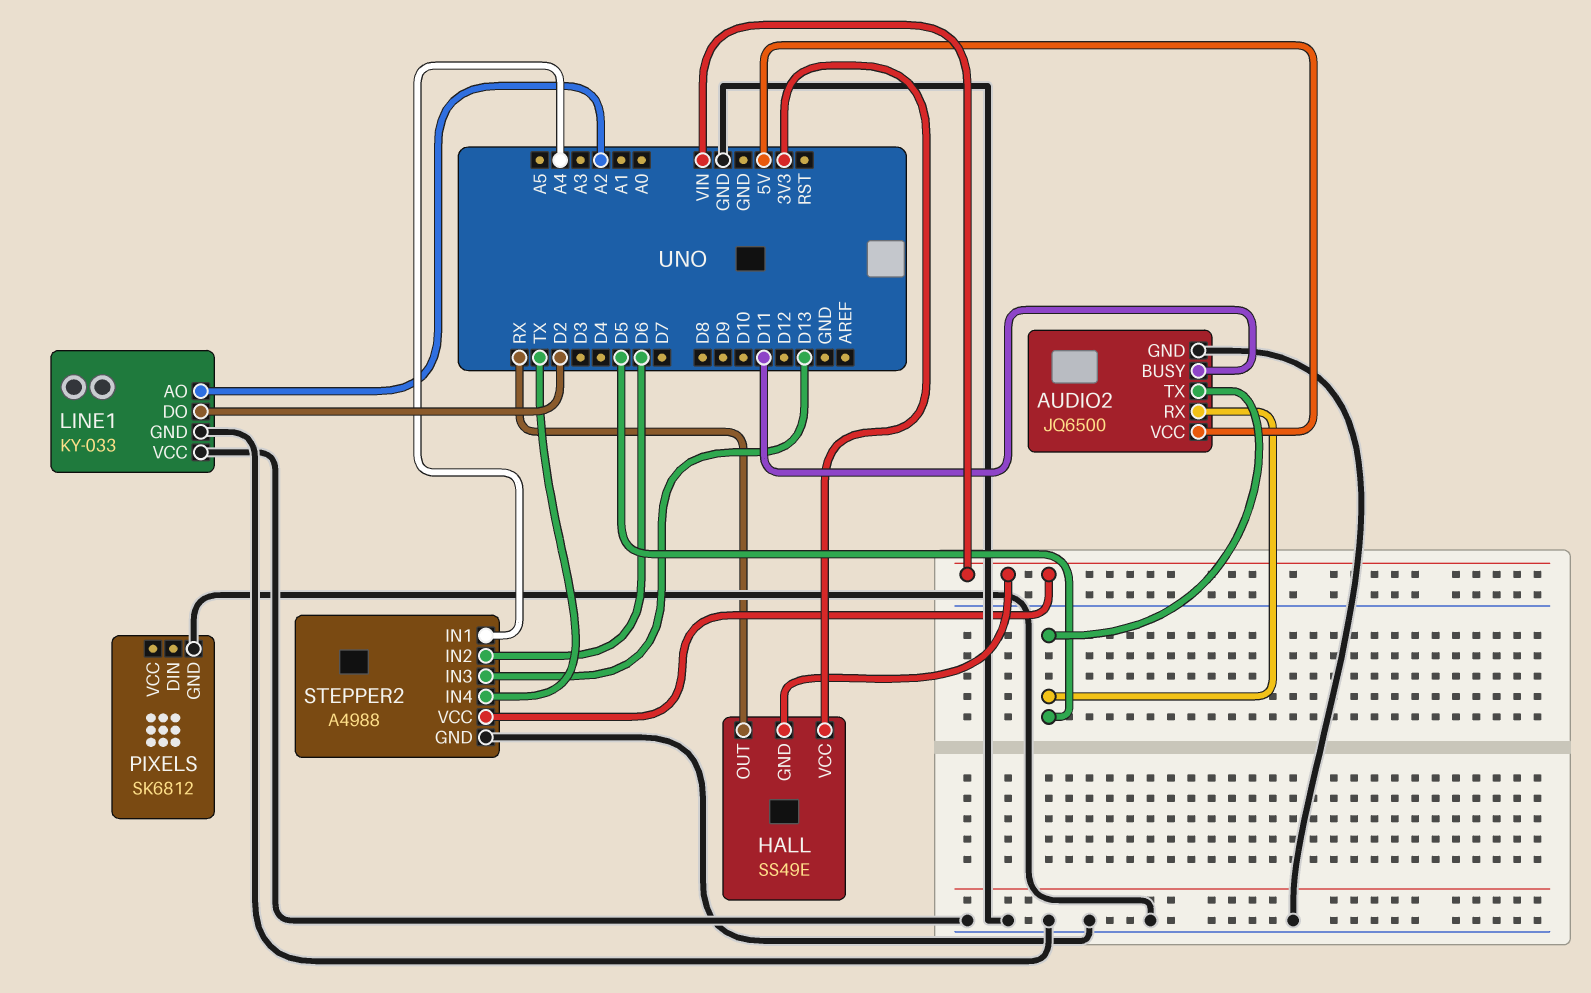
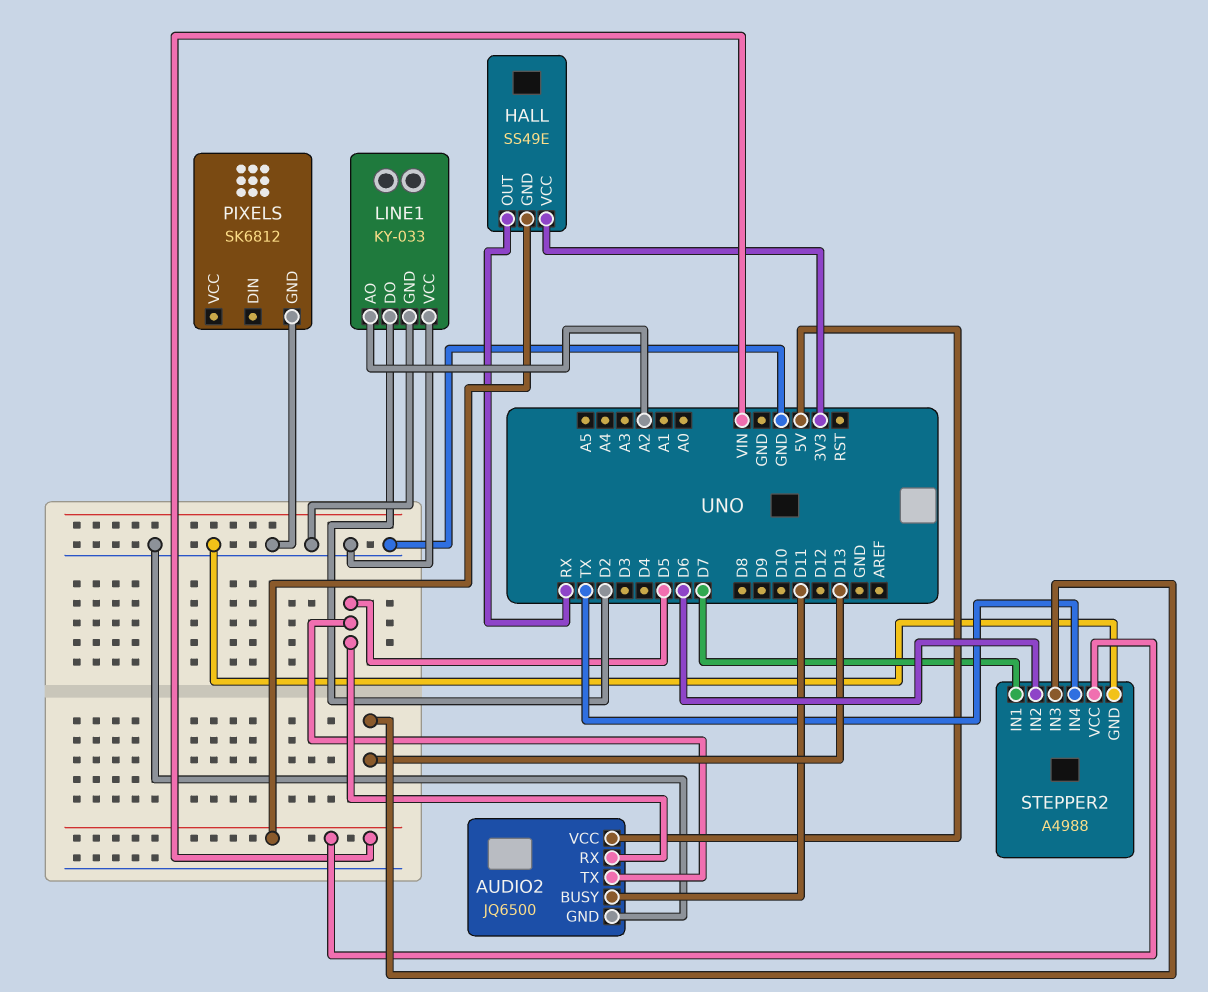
STEPPER2 pin IN1: A4 -> D7

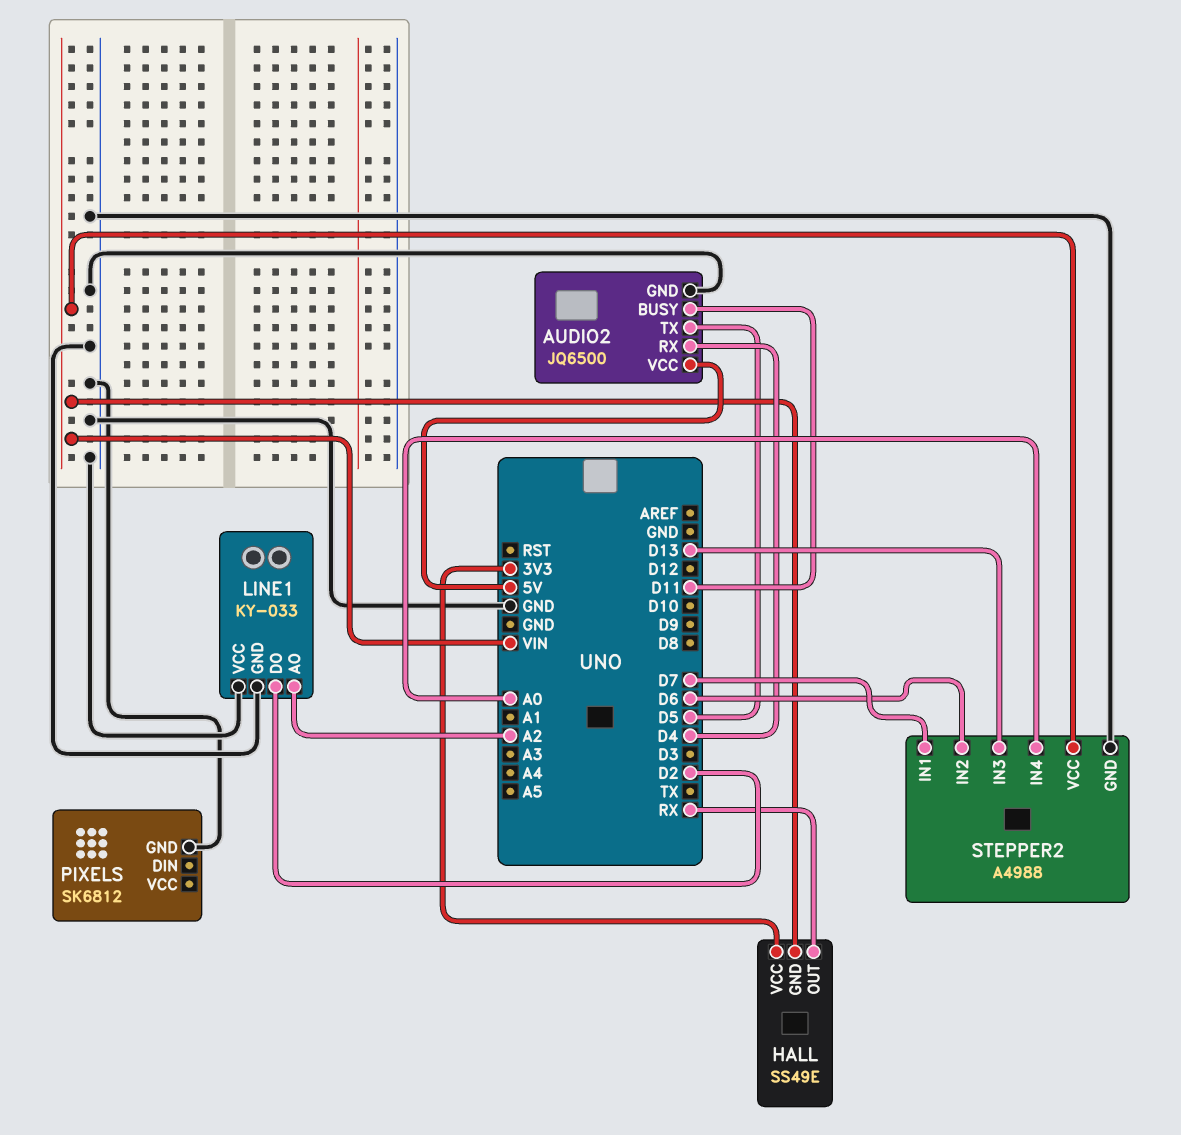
AUDIO2 pin RX: D5 -> D4
STEPPER2 pin IN4: TX -> A0

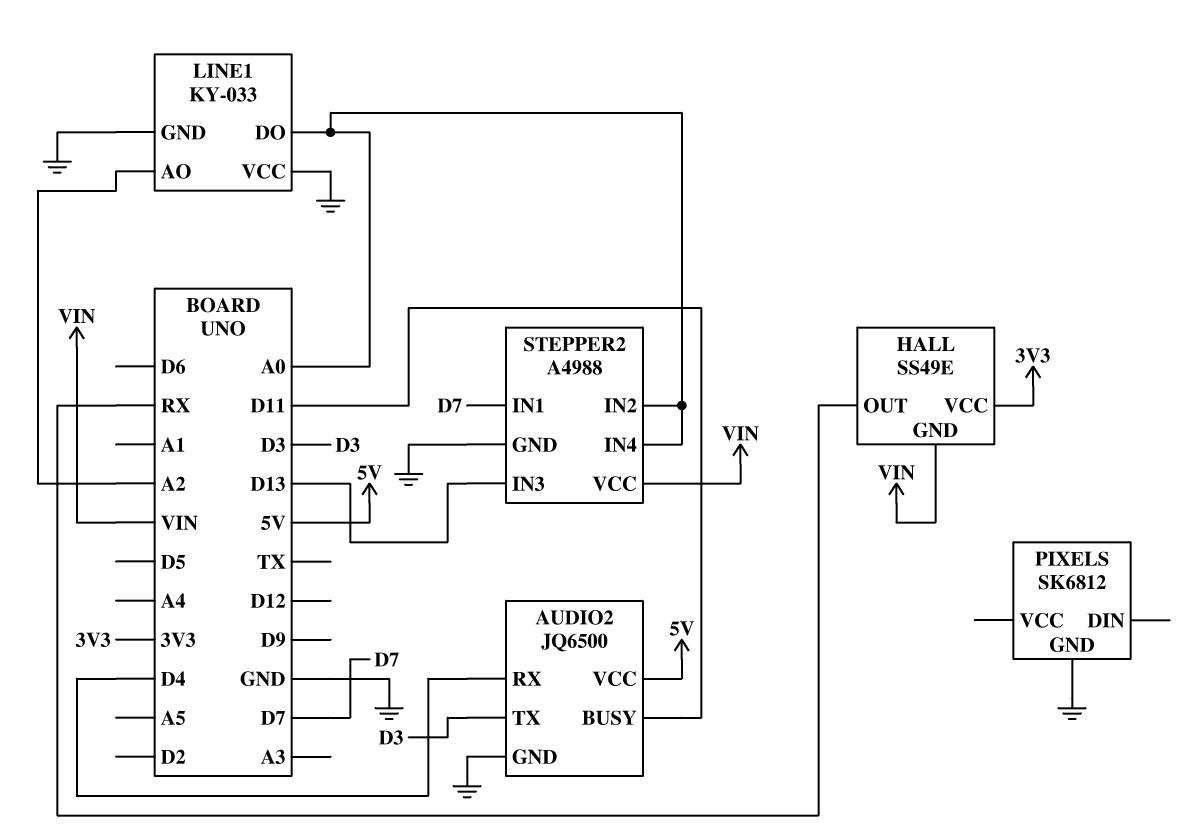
AUDIO2 pin TX: D5 -> D3
LINE1 pin DO: D2 -> A0
STEPPER2 pin IN2: D6 -> A0

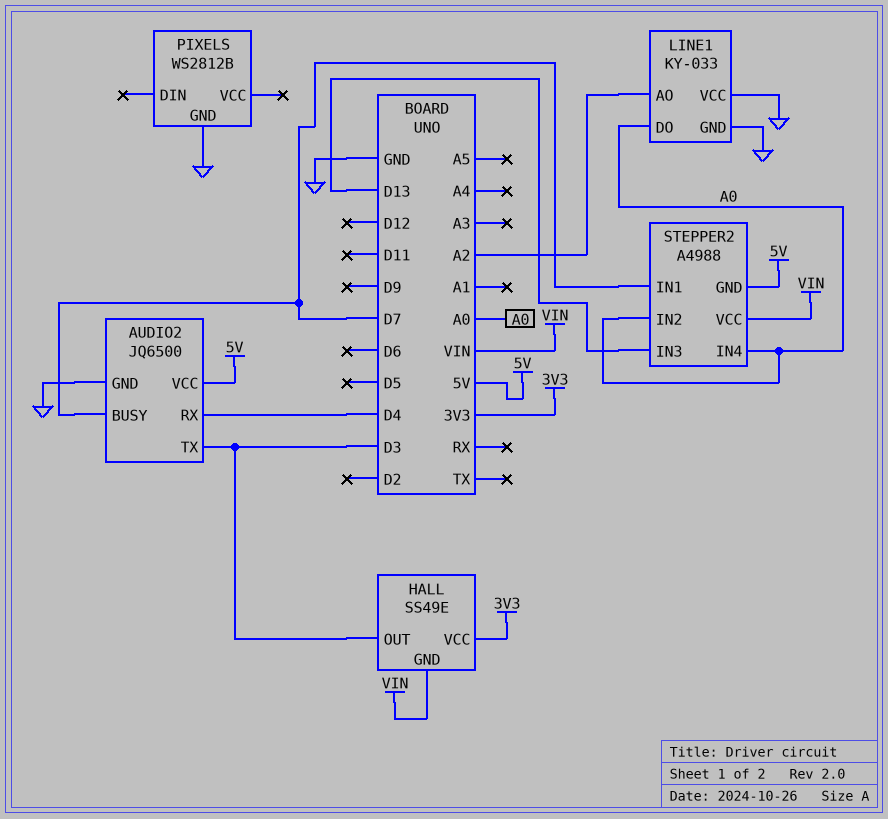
AUDIO2 pin BUSY: D11 -> D7
HALL pin OUT: RX -> D3
PIXELS: SK6812 -> WS2812B
STEPPER2 pin GND: GND -> 5V

